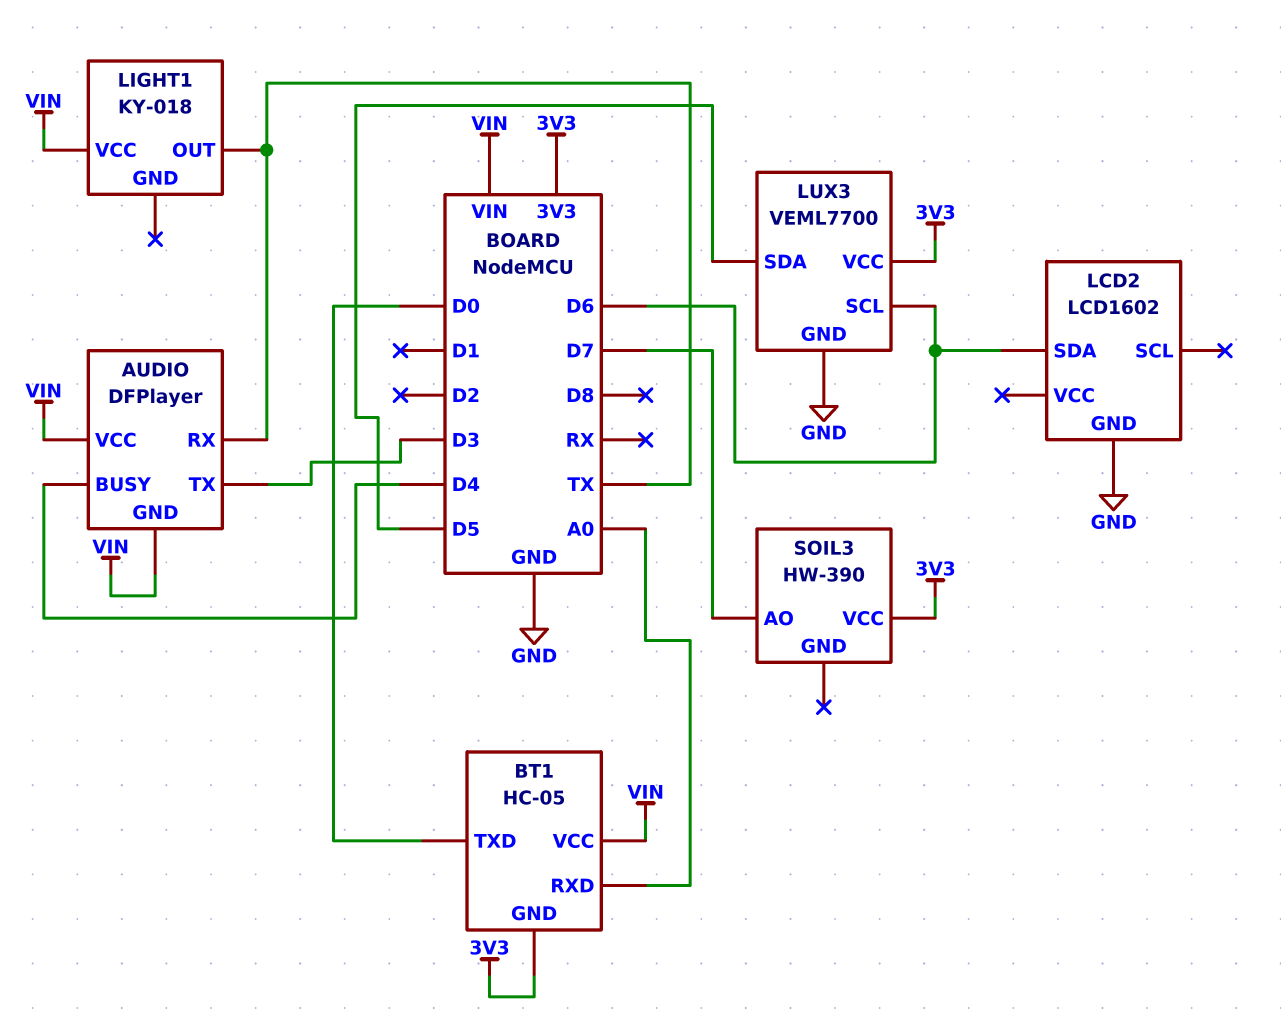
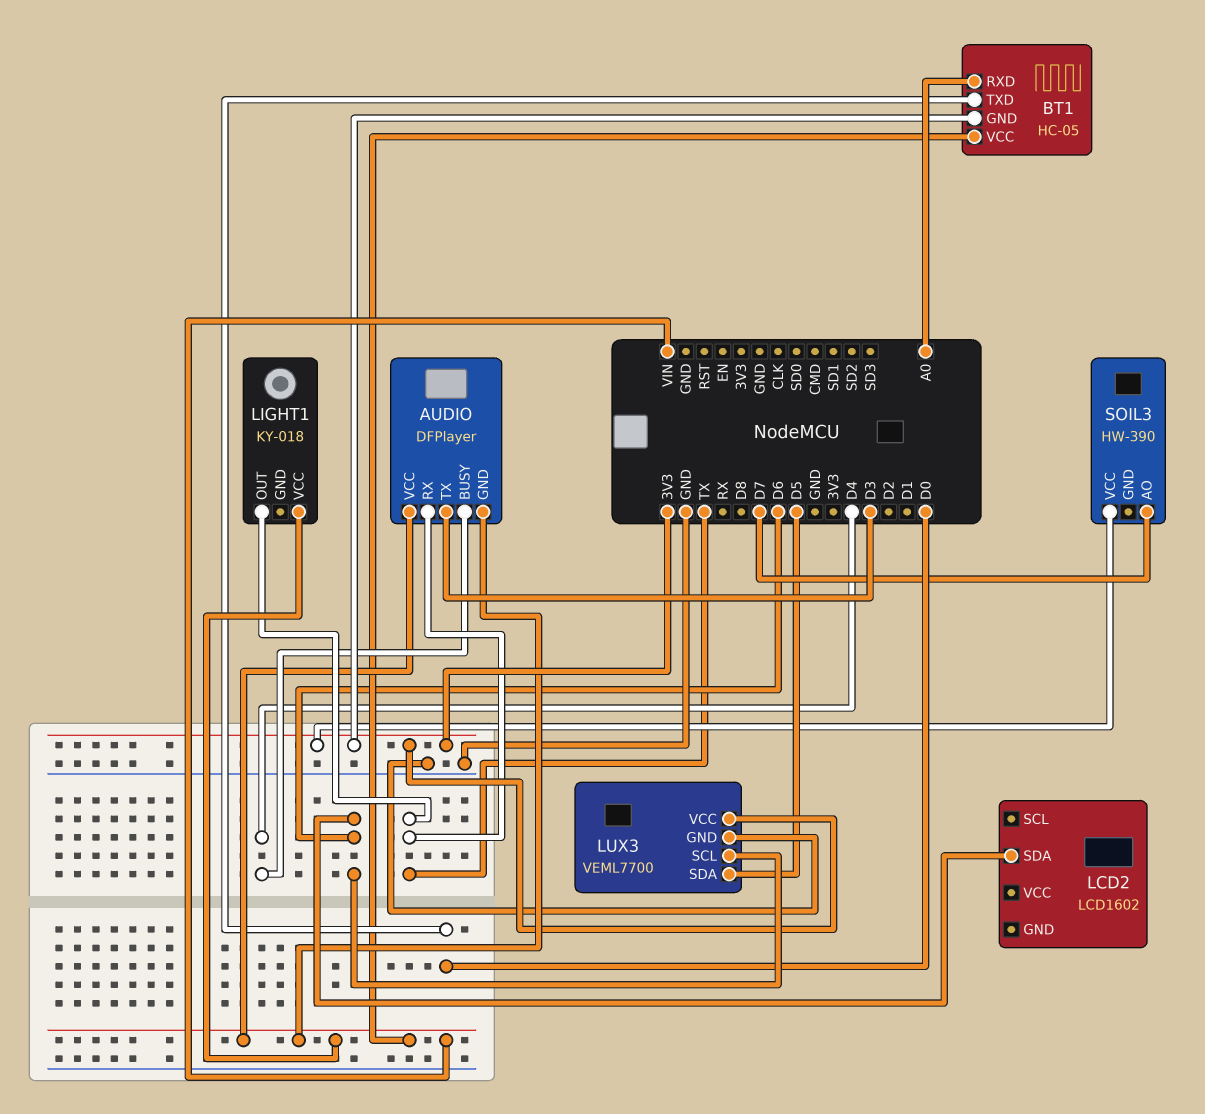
LCD2 pin GND: GND -> none

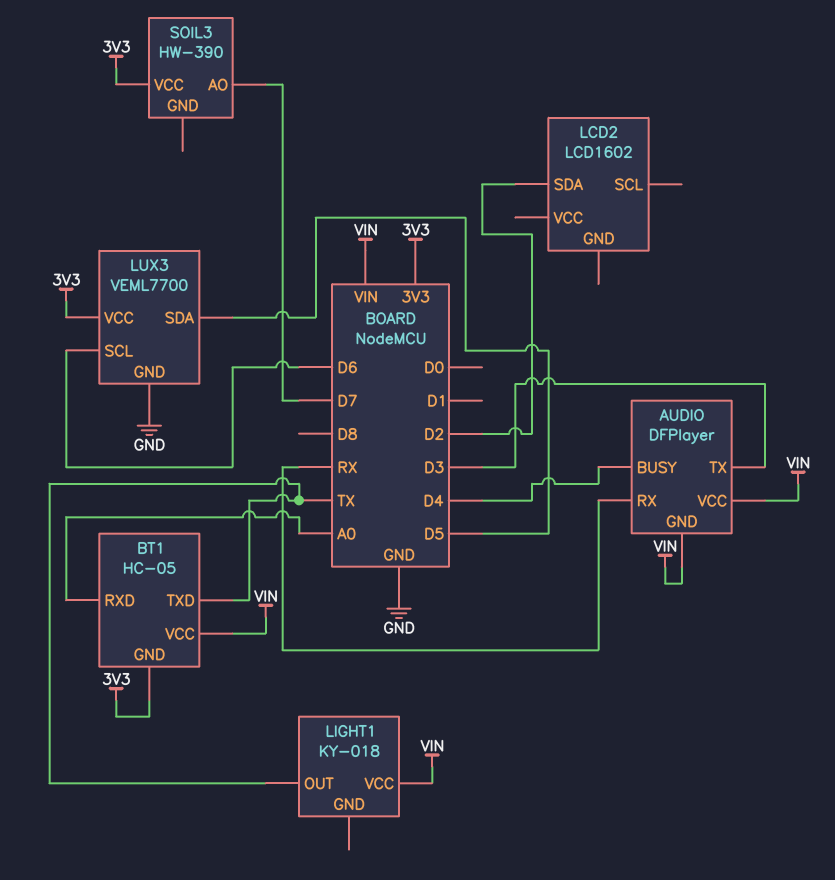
AUDIO pin RX: TX -> RX
BT1 pin TXD: D0 -> TX
LCD2 pin SDA: D6 -> D2

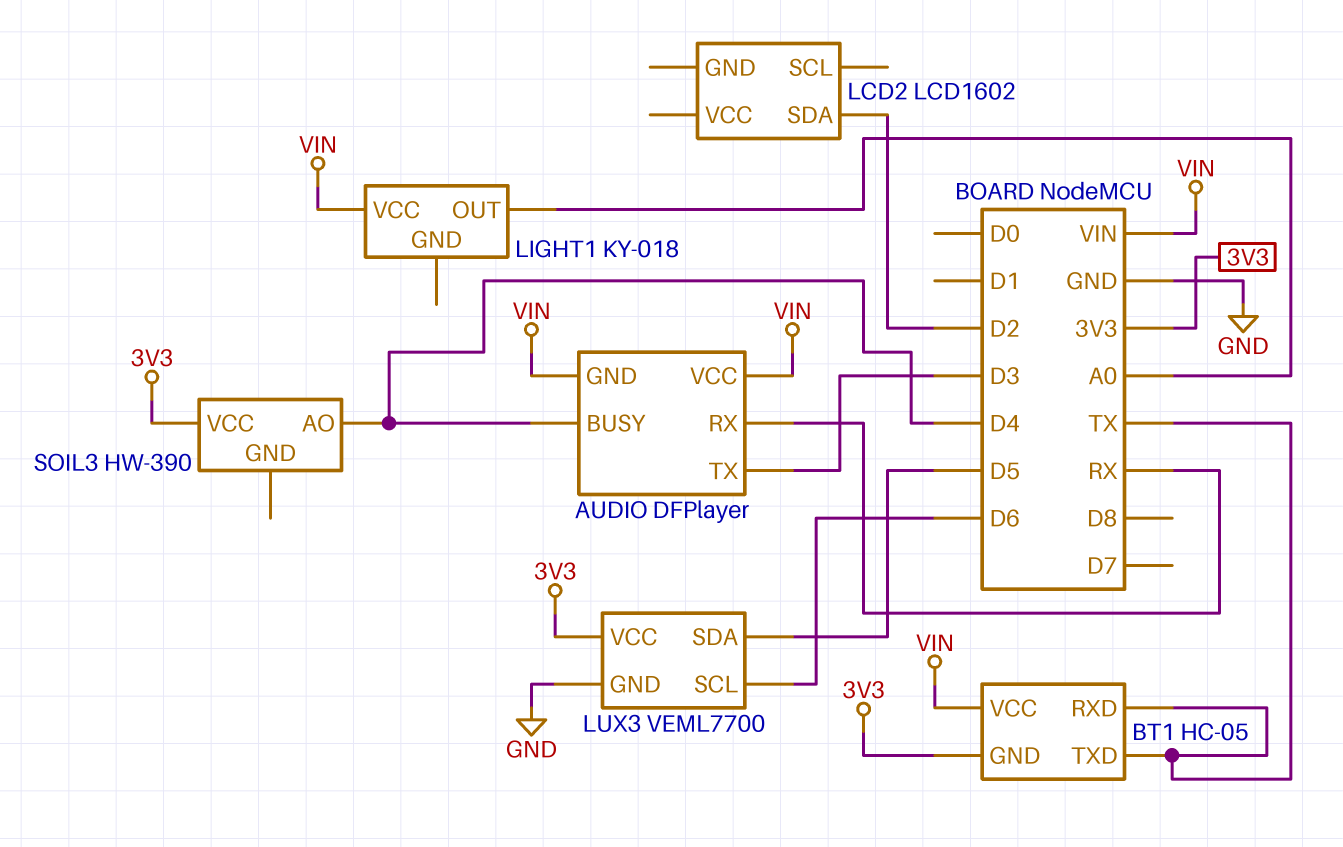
BT1 pin RXD: A0 -> TX
LIGHT1 pin OUT: TX -> A0
SOIL3 pin AO: D7 -> D4

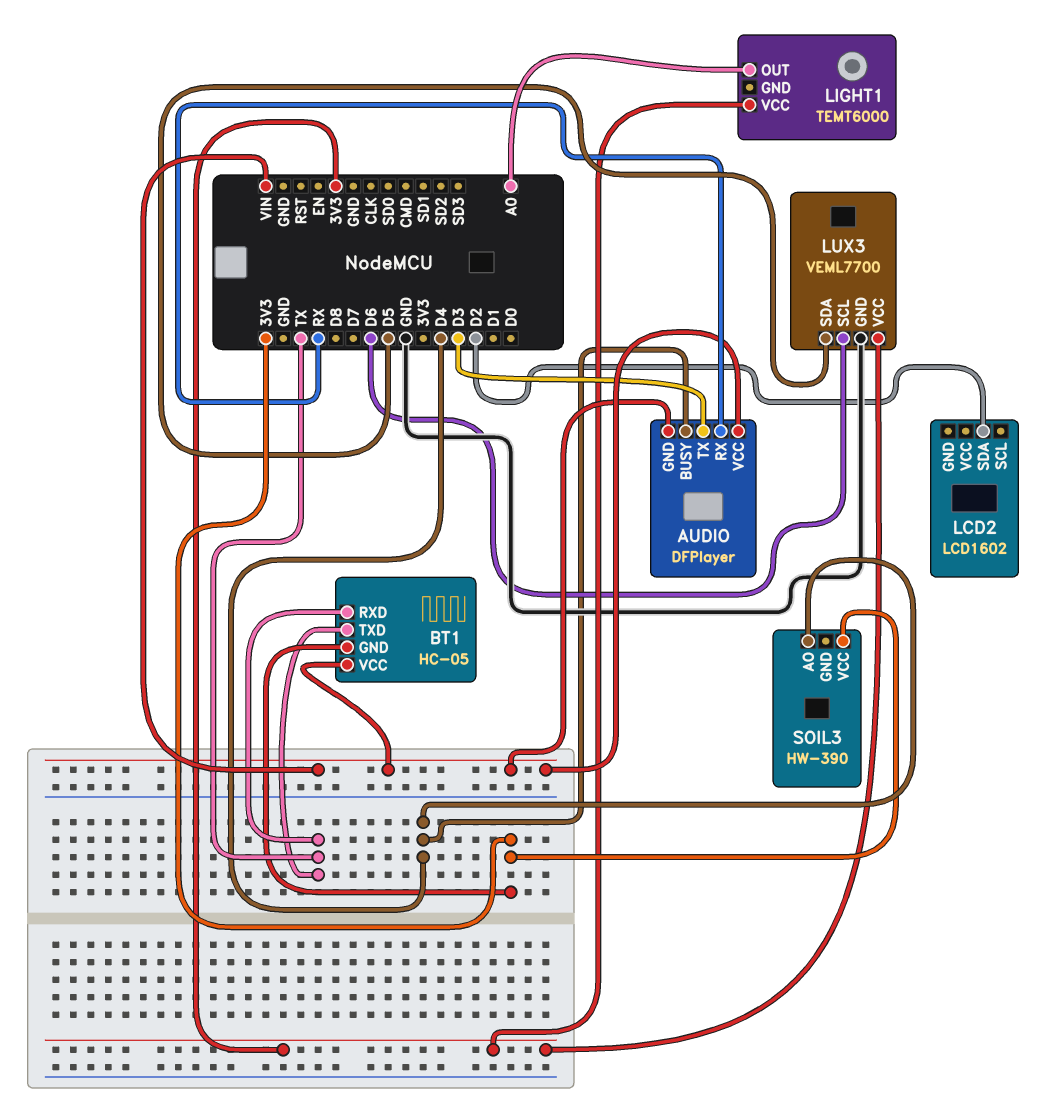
LIGHT1: KY-018 -> TEMT6000
LIGHT1 pin VCC: VIN -> 3V3

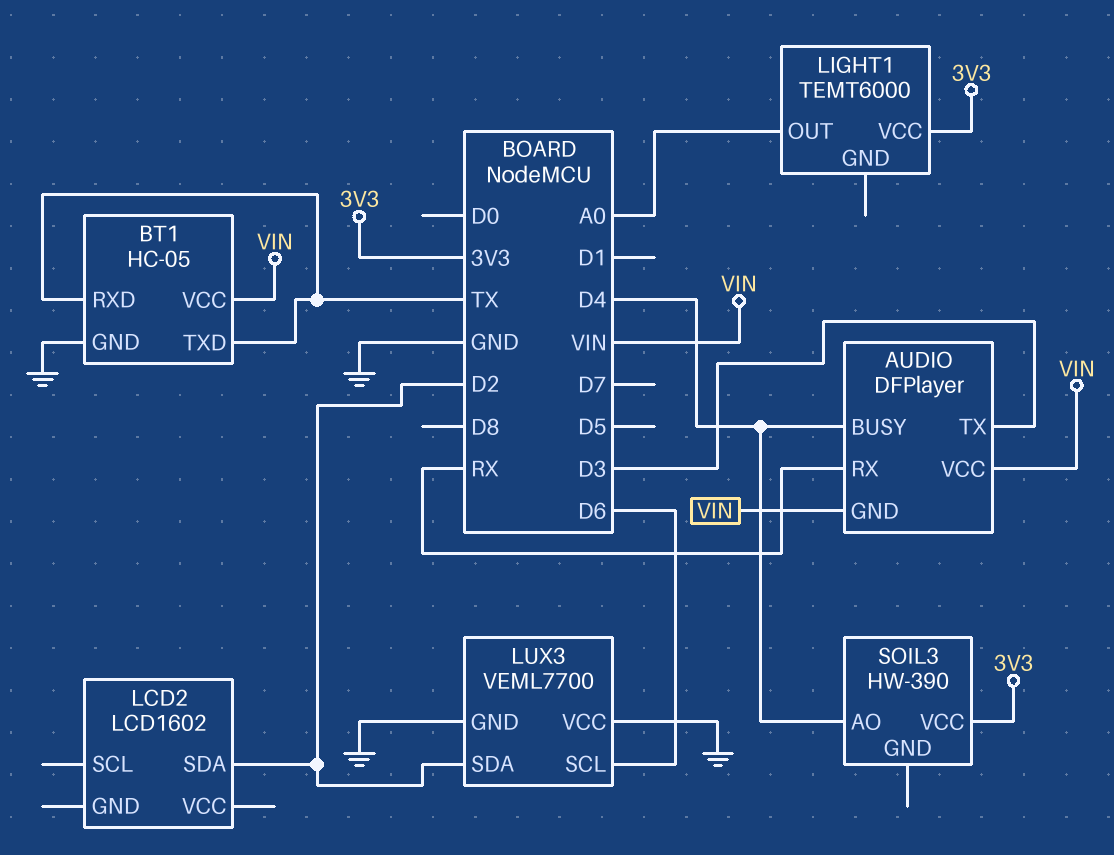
BT1 pin GND: 3V3 -> GND
LUX3 pin SDA: D5 -> D2
LUX3 pin VCC: 3V3 -> GND

